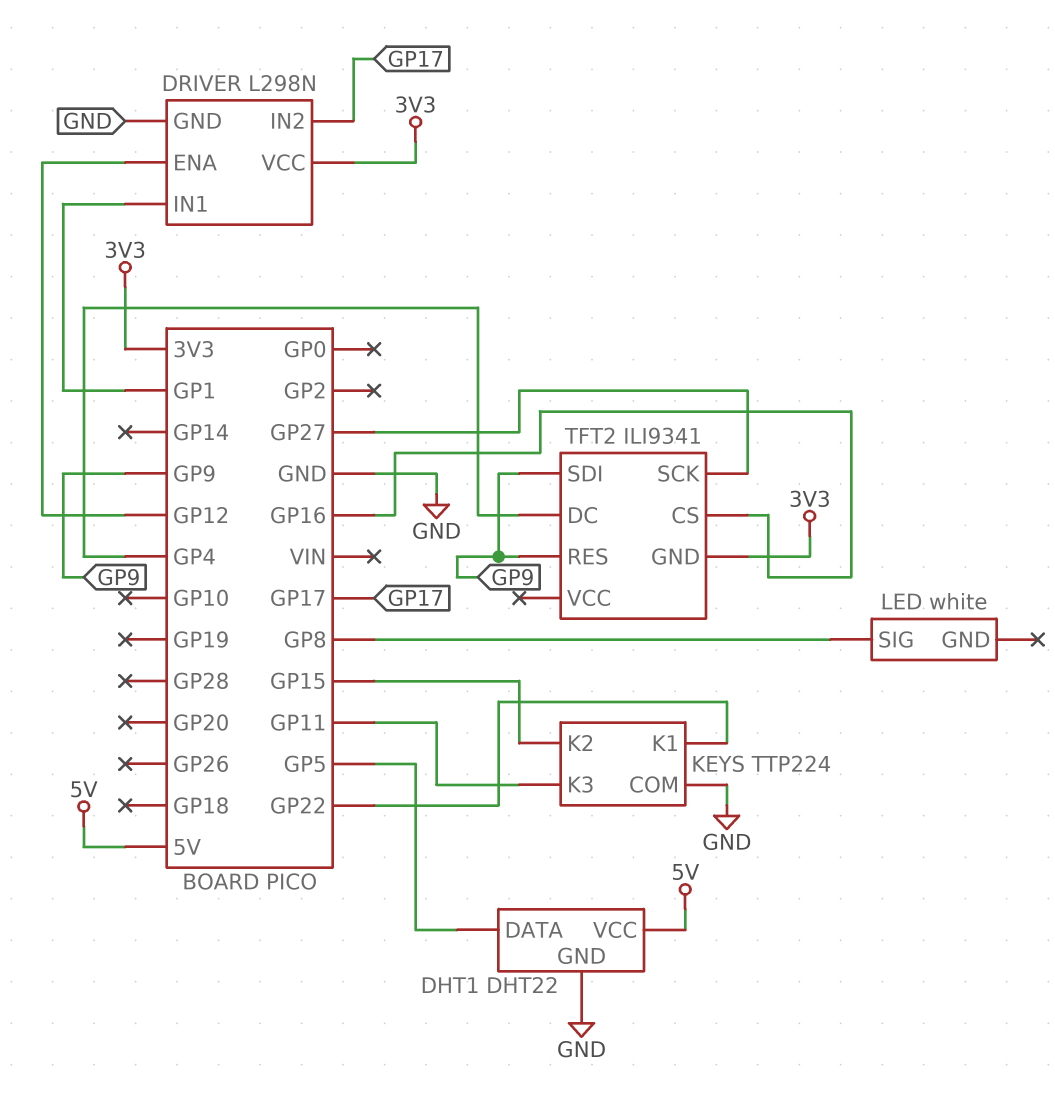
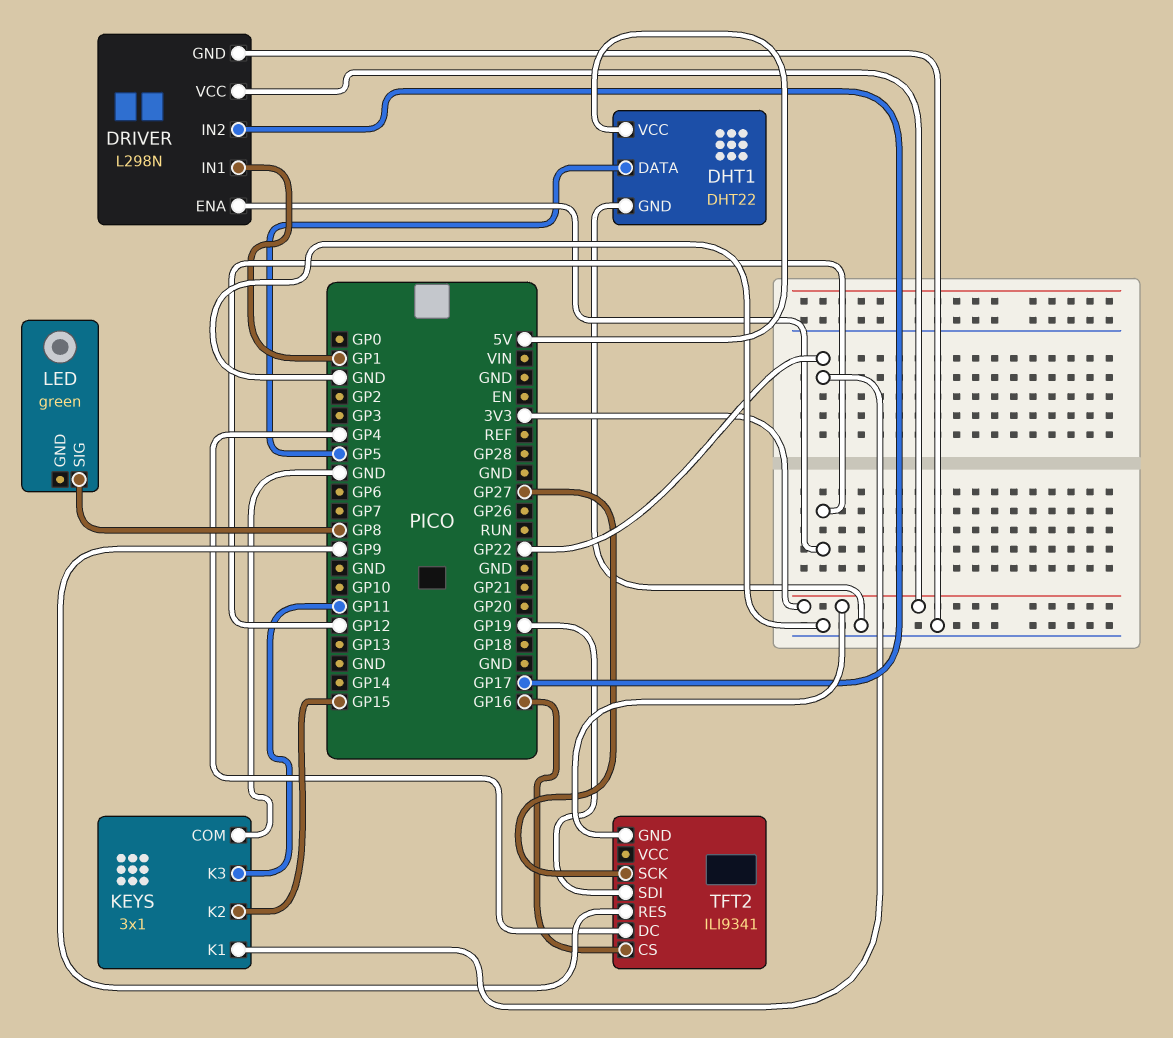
KEYS: TTP224 -> 3x1
LED: white -> green
TFT2 pin SDI: GP9 -> GP19

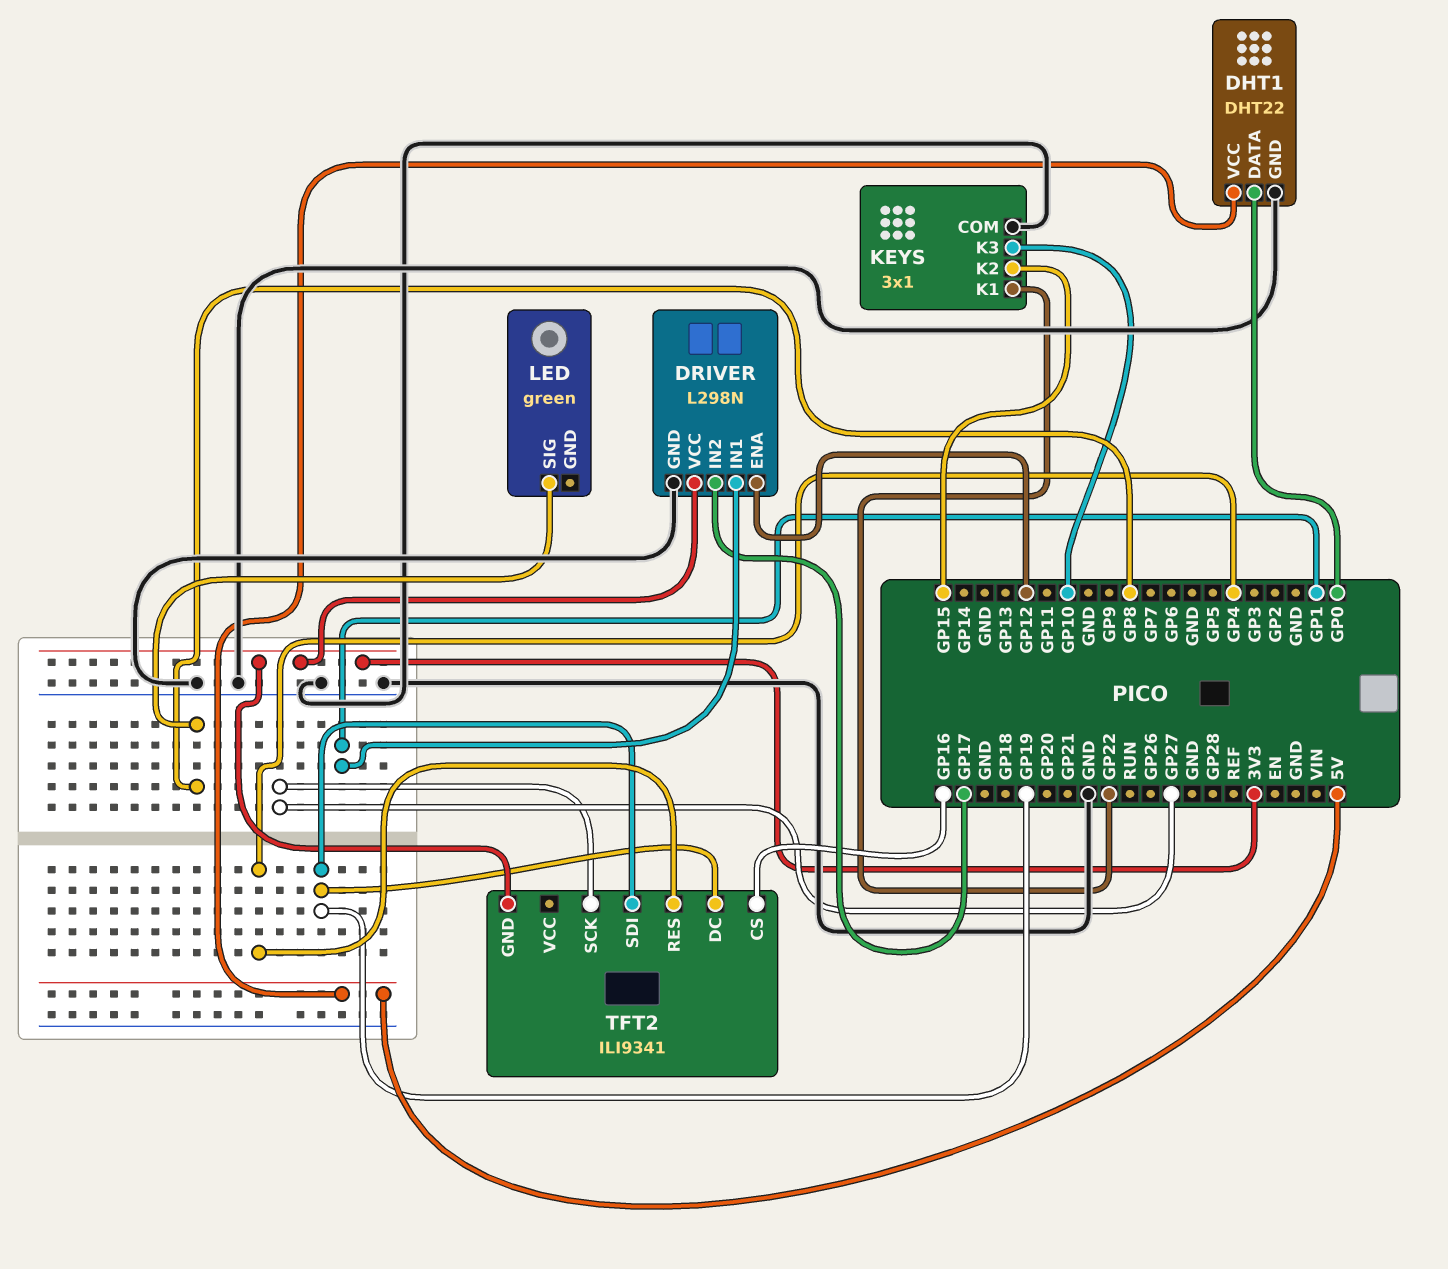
DHT1 pin DATA: GP5 -> GP0
KEYS pin K3: GP11 -> GP10
TFT2 pin DC: GP4 -> GP19
TFT2 pin RES: GP9 -> GP4

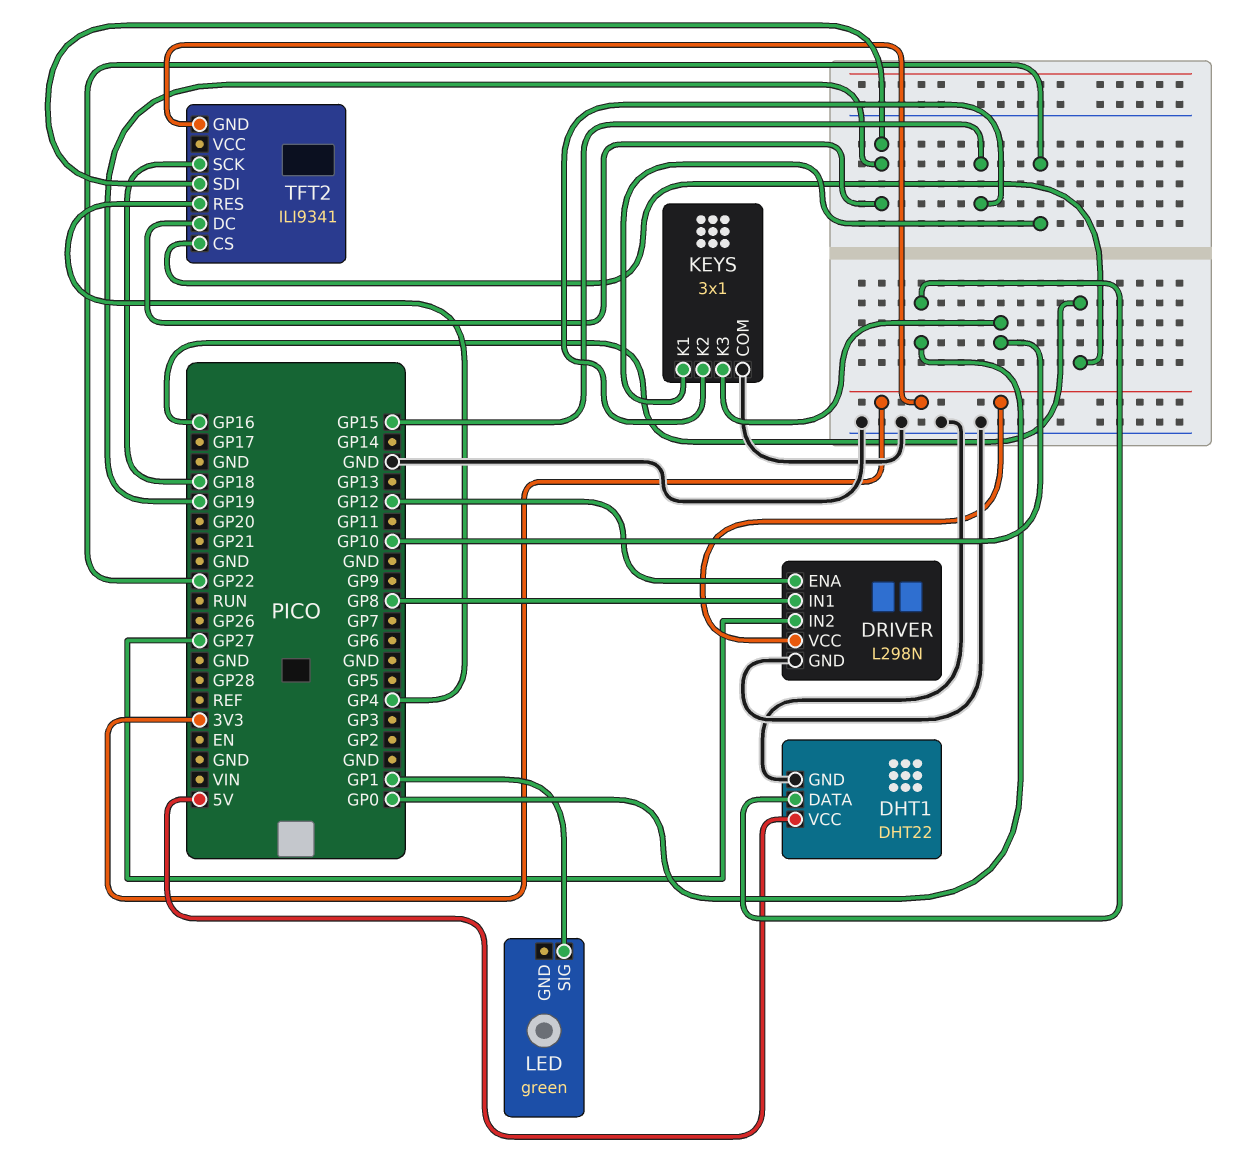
DRIVER pin IN1: GP1 -> GP8
DRIVER pin IN2: GP17 -> GP27
LED pin SIG: GP8 -> GP1
TFT2 pin SCK: GP27 -> GP18

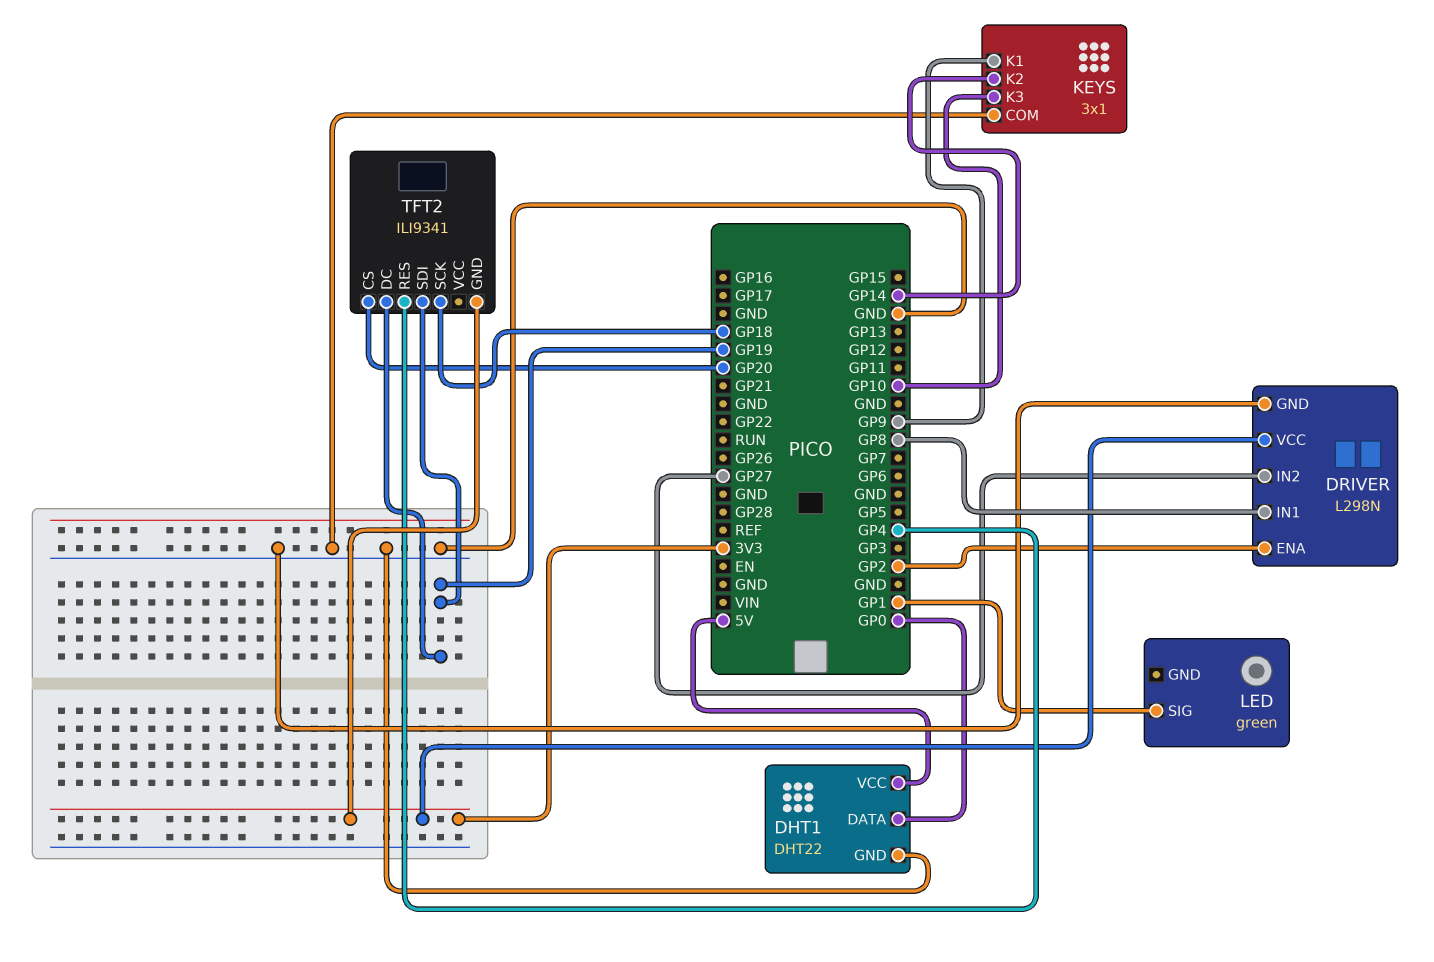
DRIVER pin ENA: GP12 -> GP2
KEYS pin K1: GP22 -> GP9
KEYS pin K2: GP15 -> GP14
TFT2 pin CS: GP16 -> GP20

